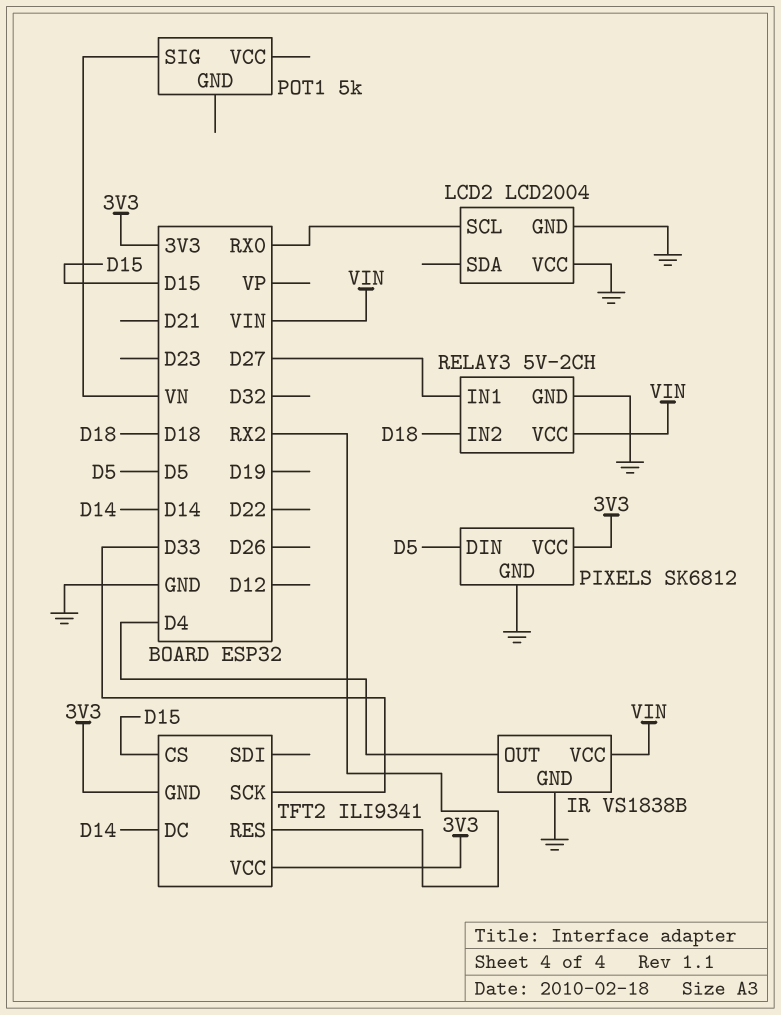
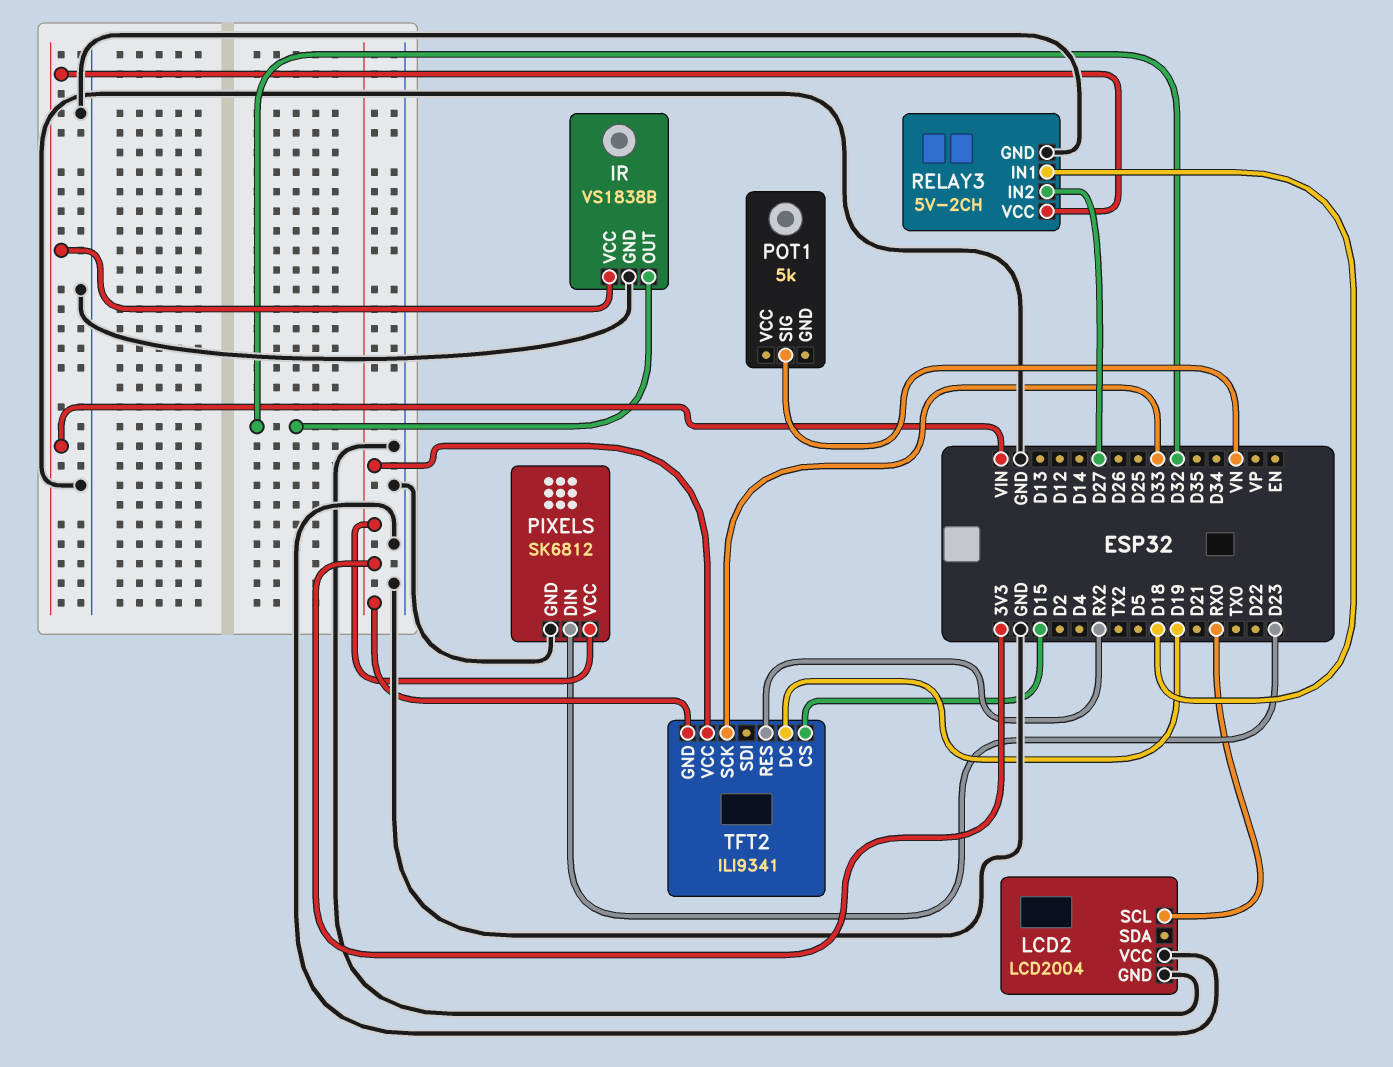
IR pin OUT: D4 -> D32
PIXELS pin DIN: D5 -> D23
RELAY3 pin IN1: D27 -> D18
RELAY3 pin IN2: D18 -> D27
TFT2 pin DC: D14 -> D19

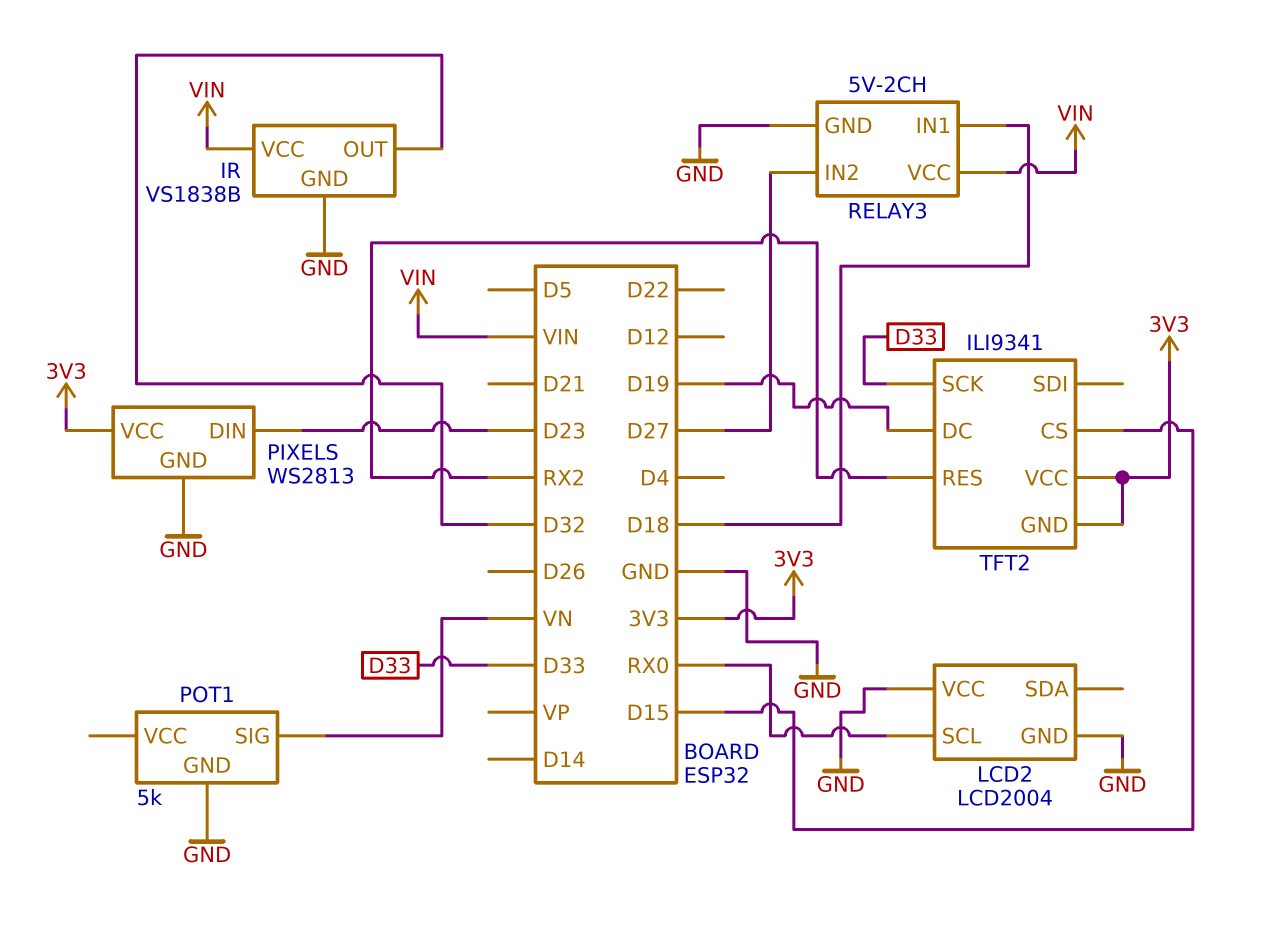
PIXELS: SK6812 -> WS2813
POT1 pin GND: none -> GND

